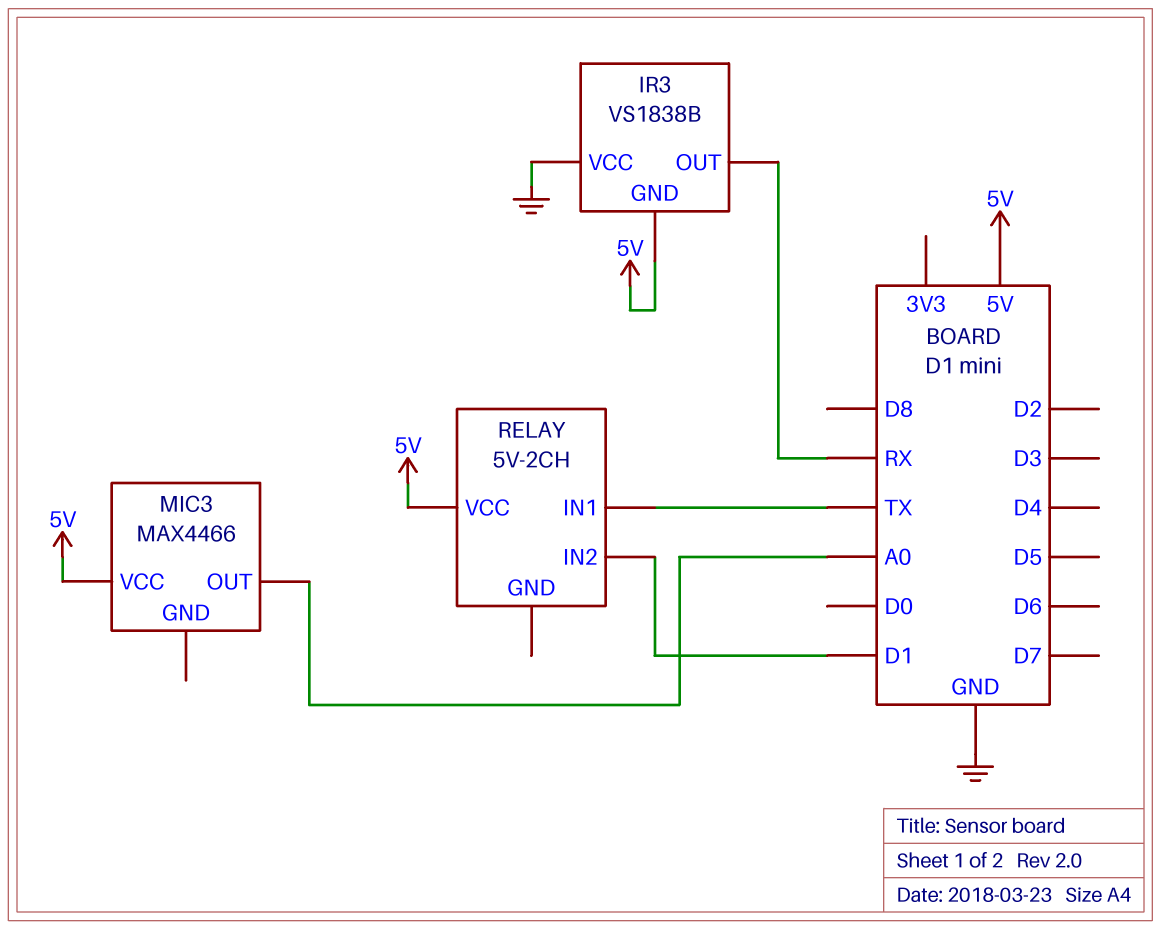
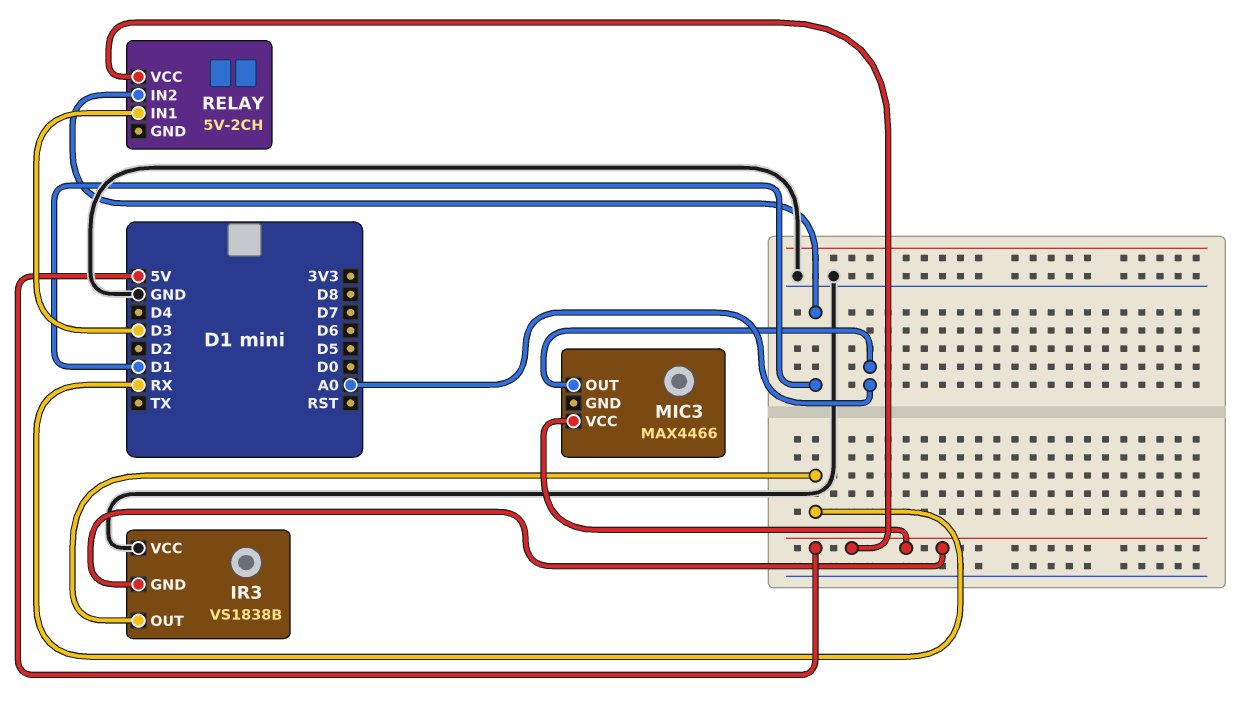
RELAY pin IN1: TX -> D3

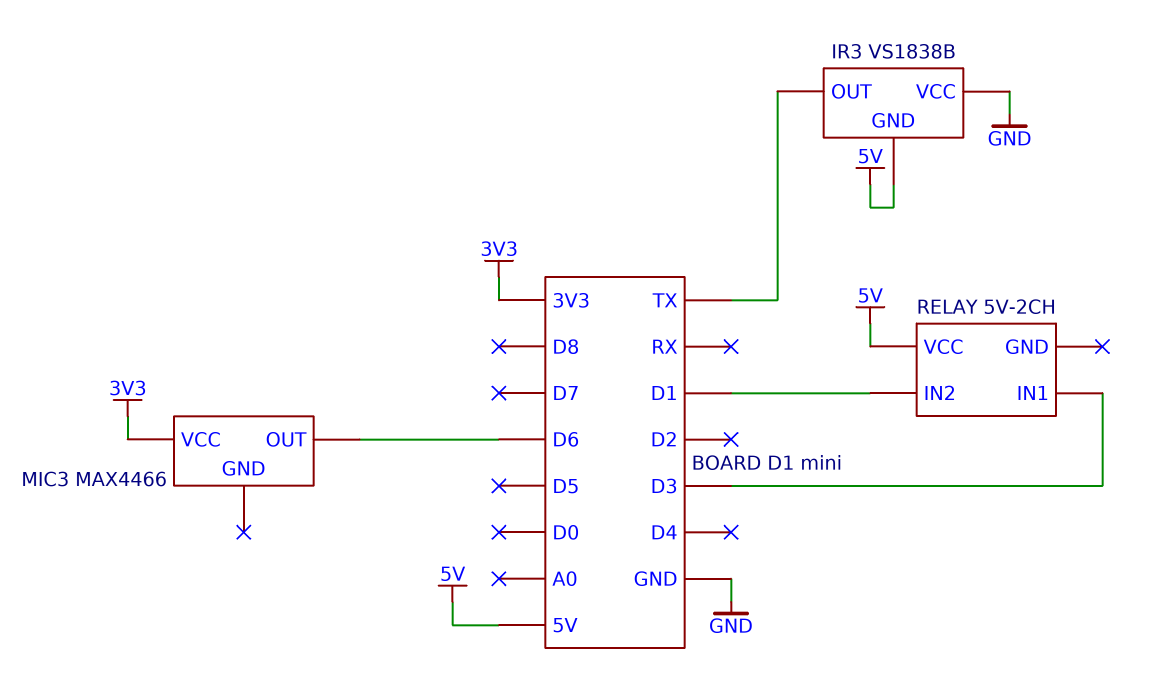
IR3 pin OUT: RX -> TX
MIC3 pin OUT: A0 -> D6
MIC3 pin VCC: 5V -> 3V3

